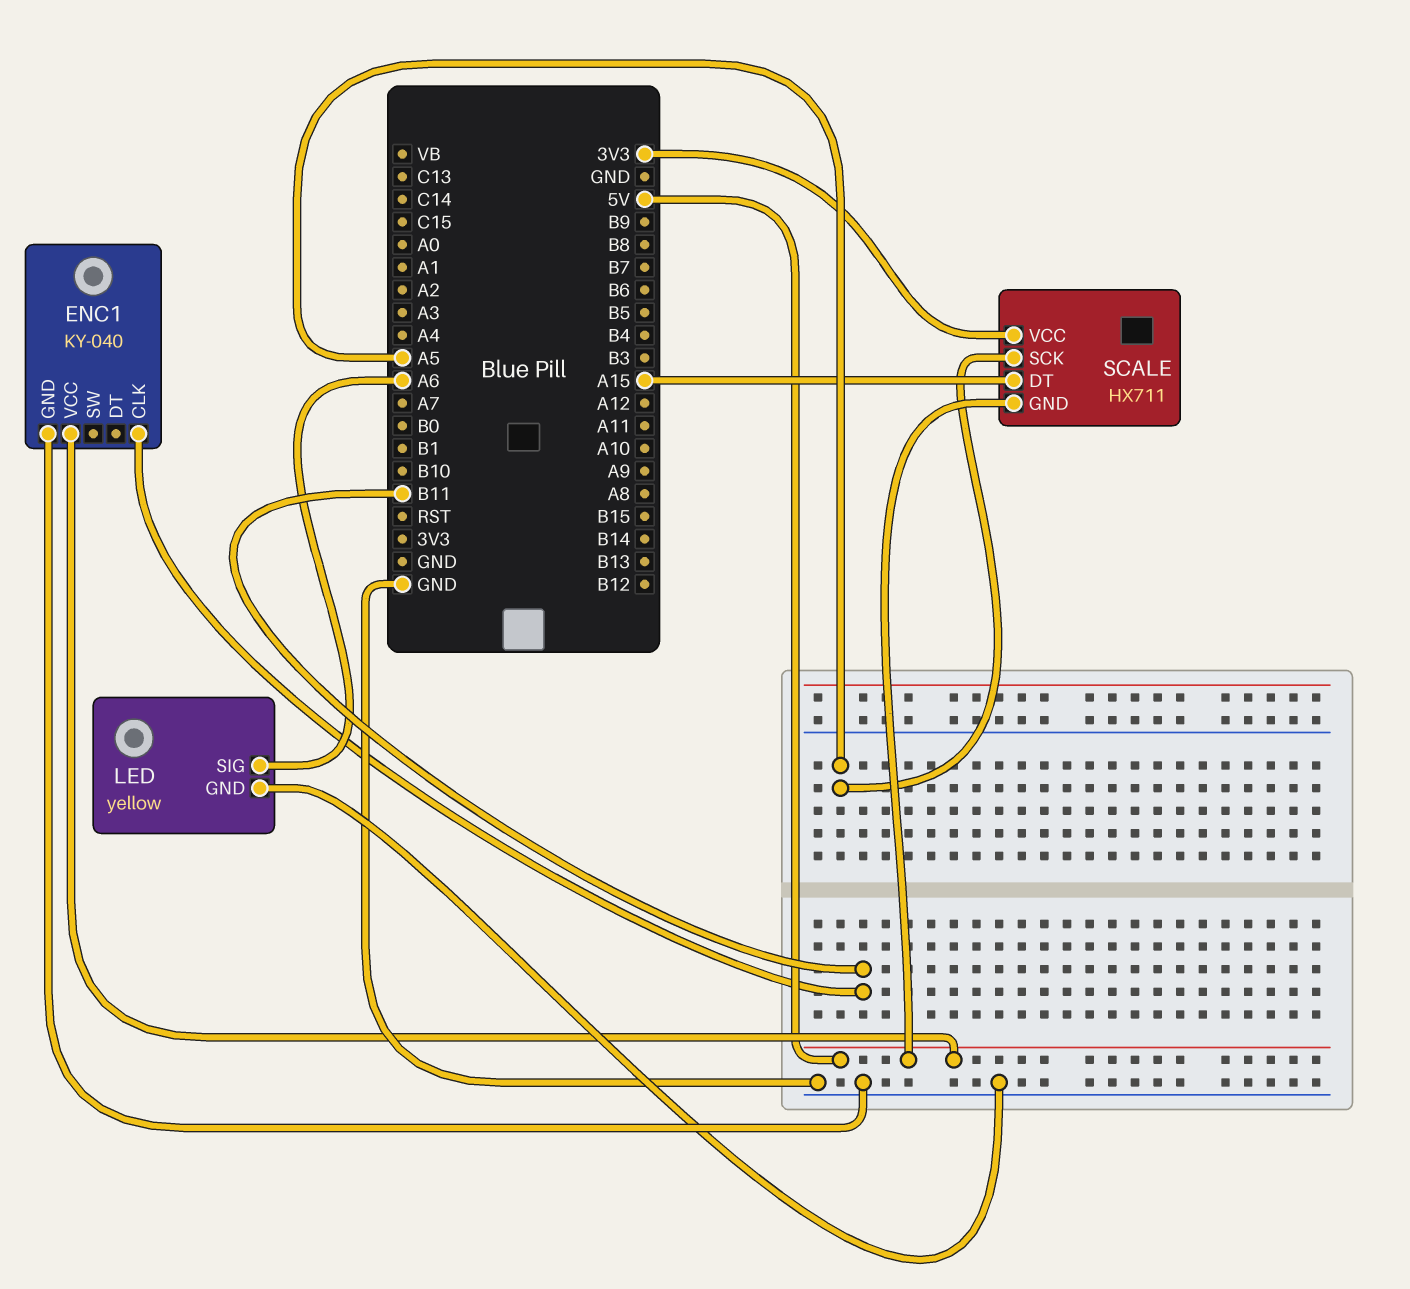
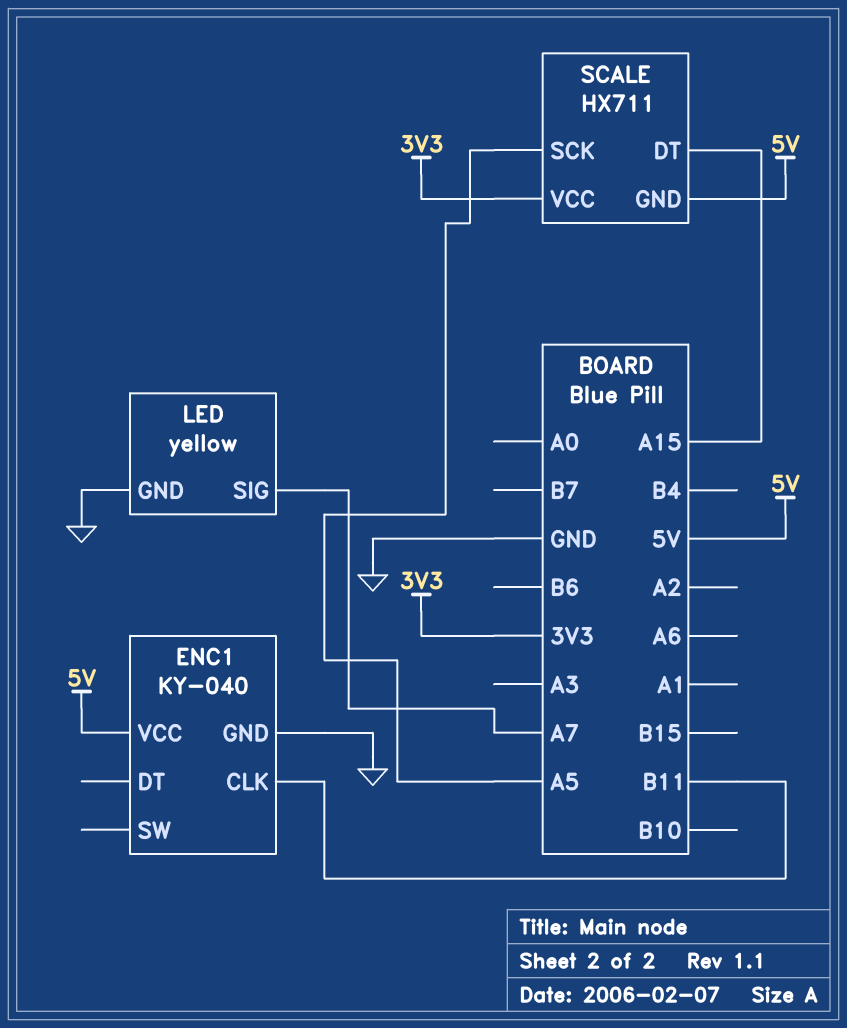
LED pin SIG: A6 -> A7

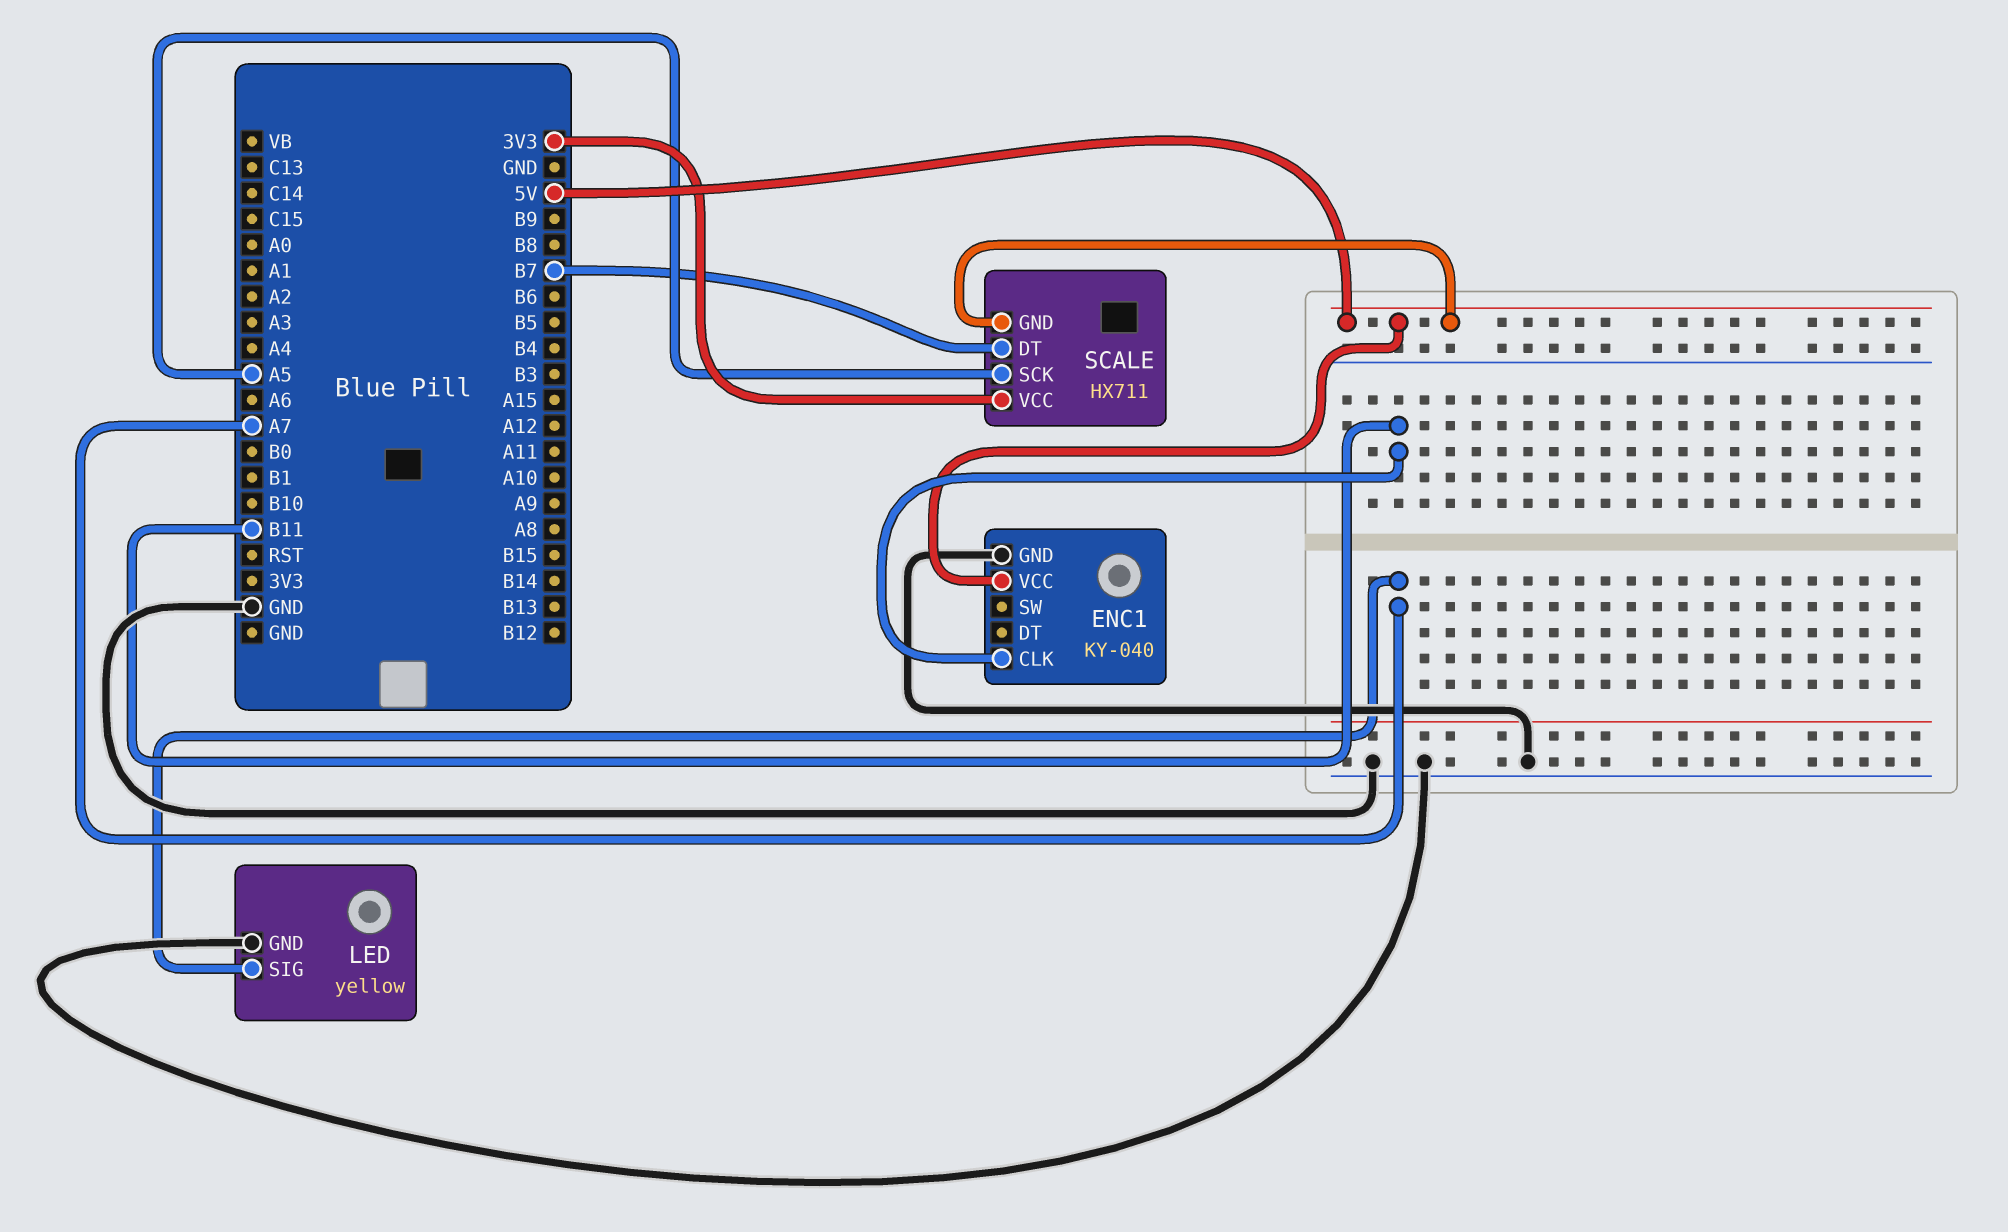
SCALE pin DT: A15 -> B7

